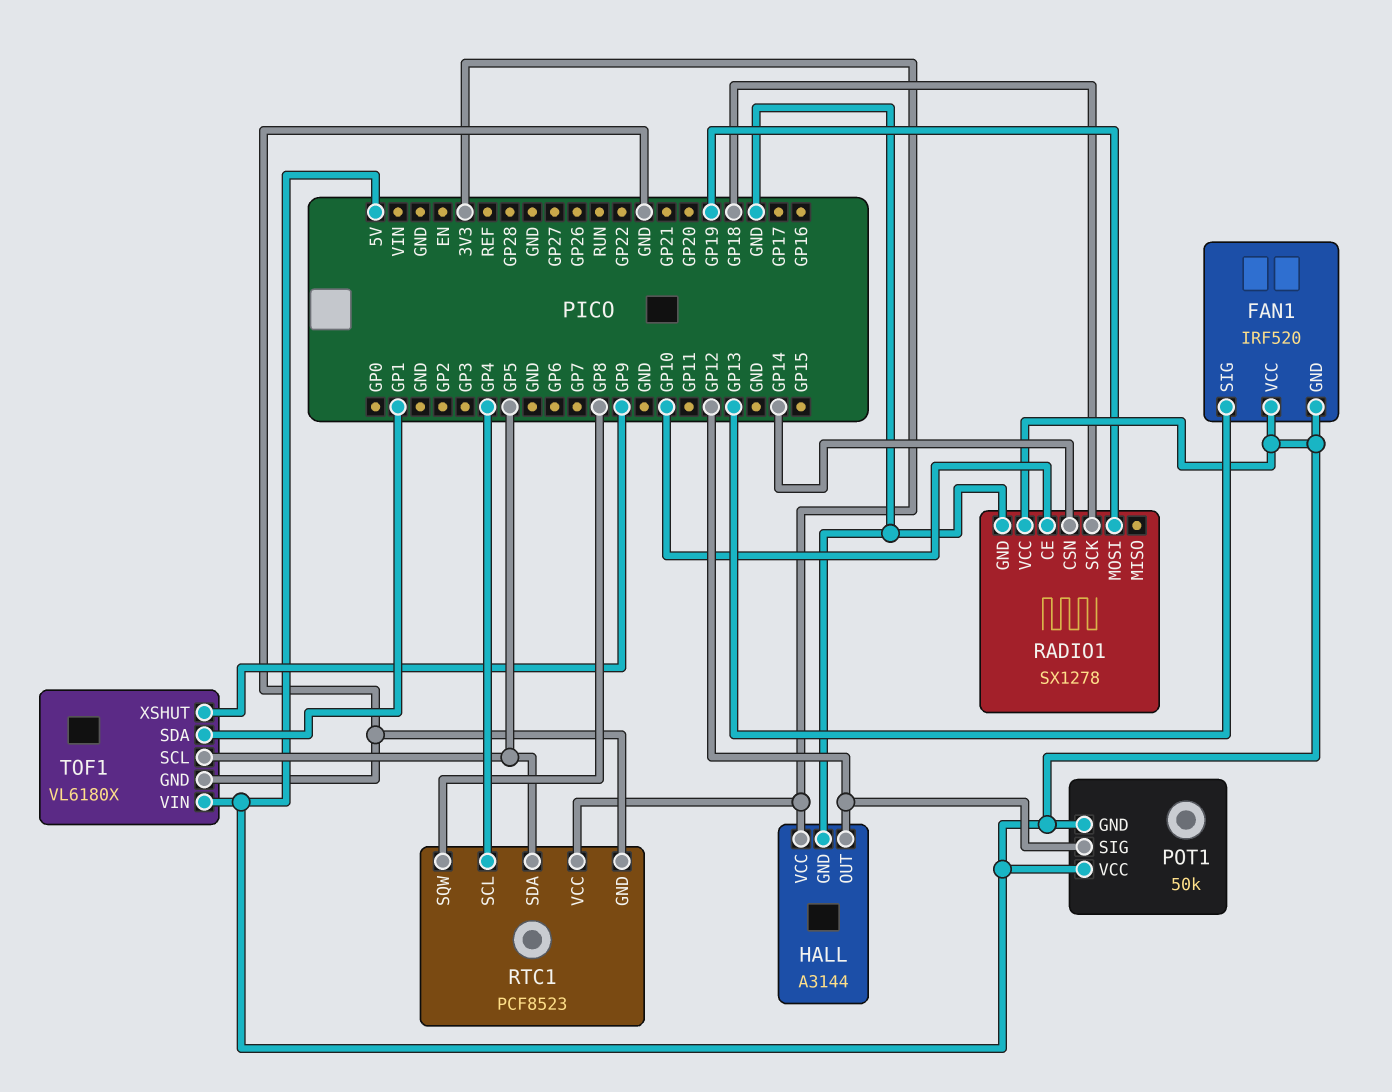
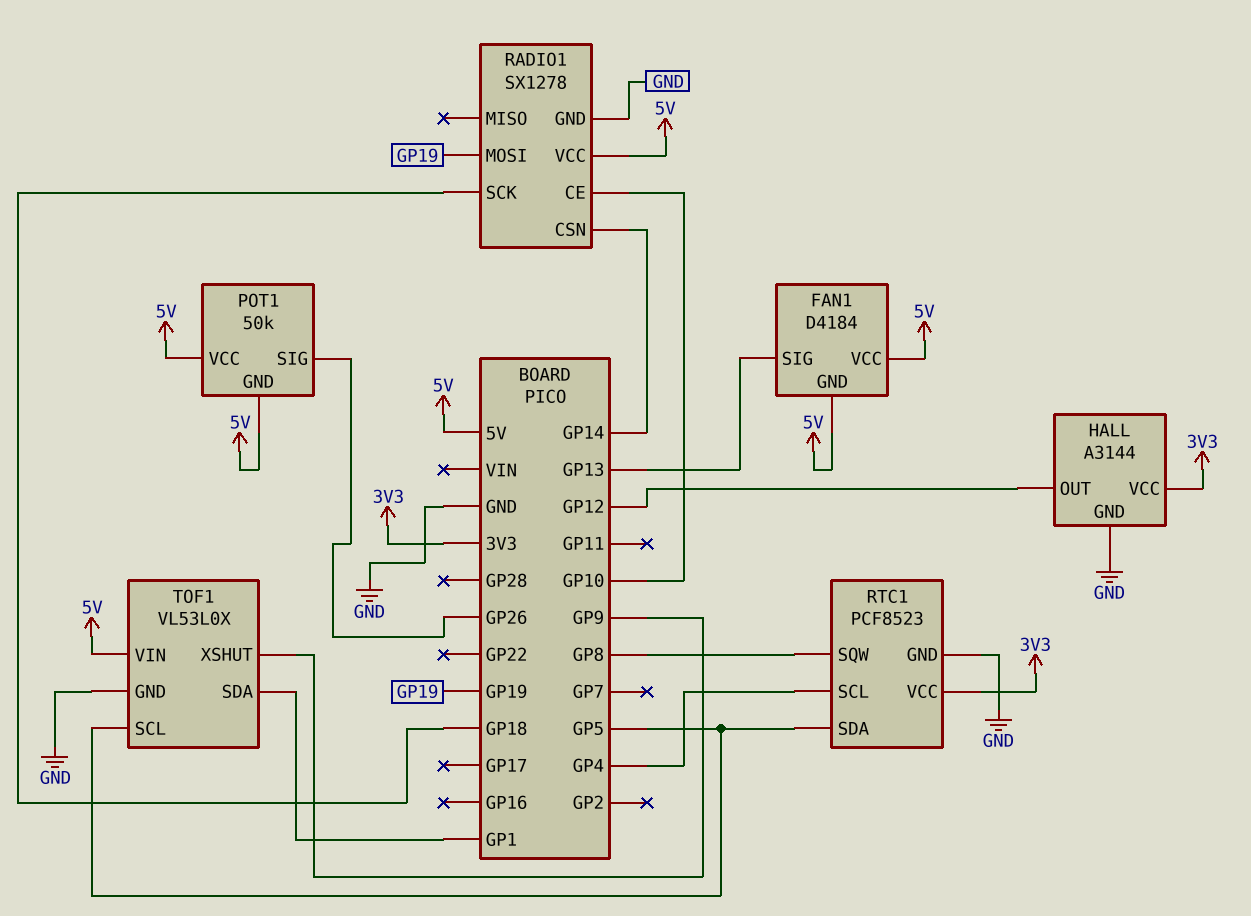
FAN1: IRF520 -> D4184
POT1 pin SIG: GP12 -> GP26
TOF1: VL6180X -> VL53L0X

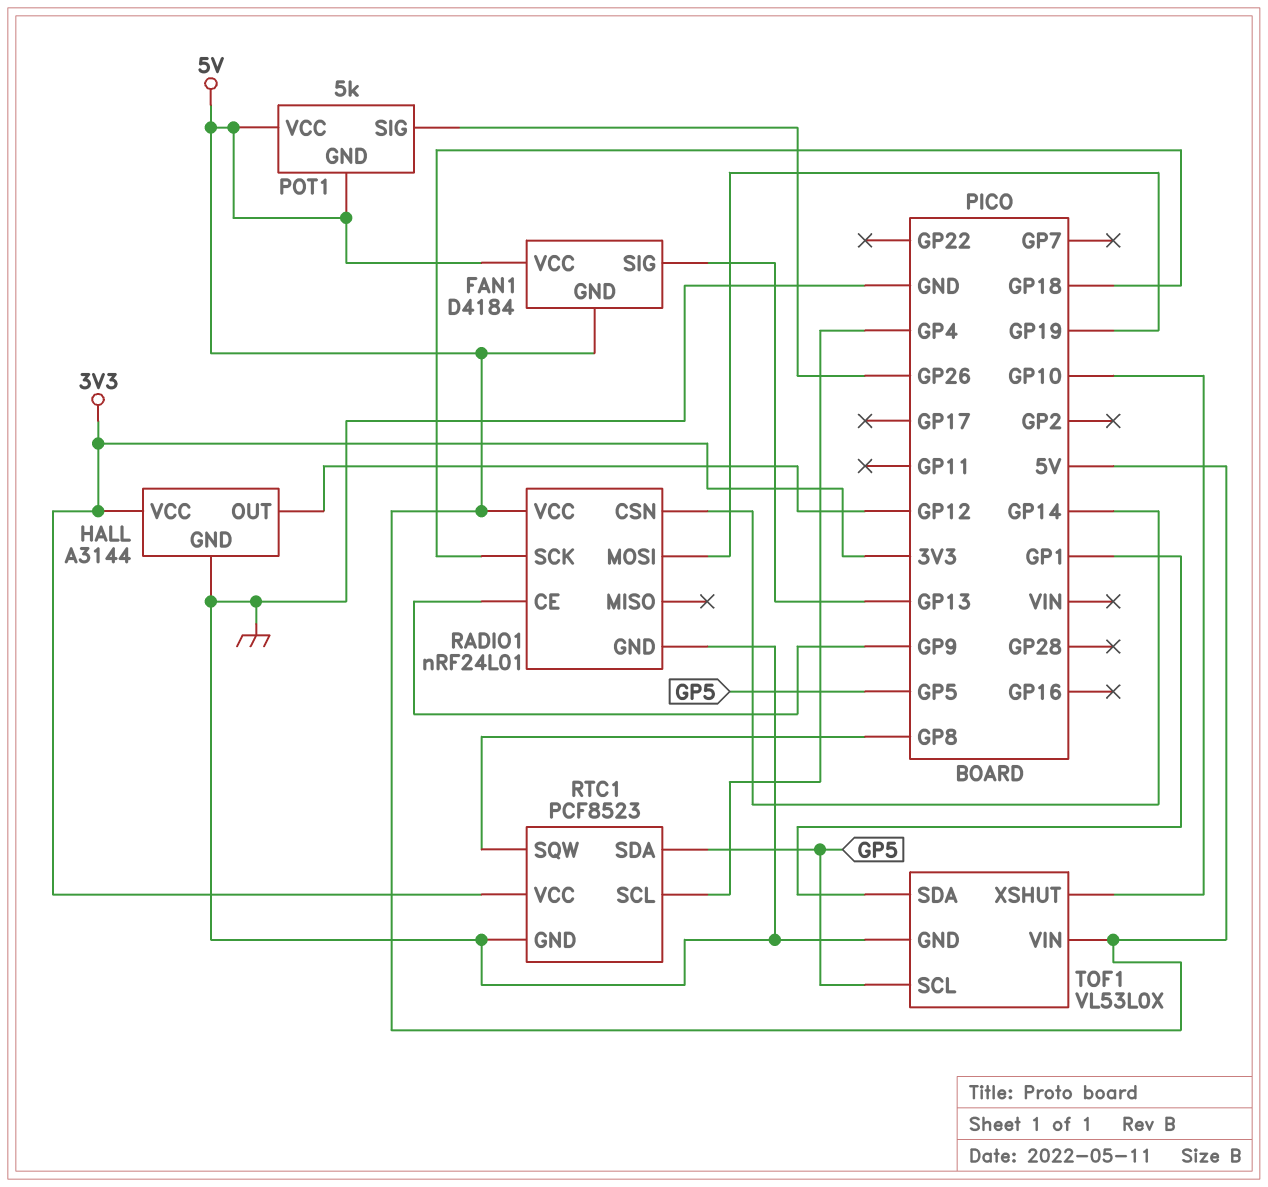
POT1: 50k -> 5k
RADIO1: SX1278 -> nRF24L01
RADIO1 pin CE: GP10 -> GP9
TOF1 pin XSHUT: GP9 -> GP10

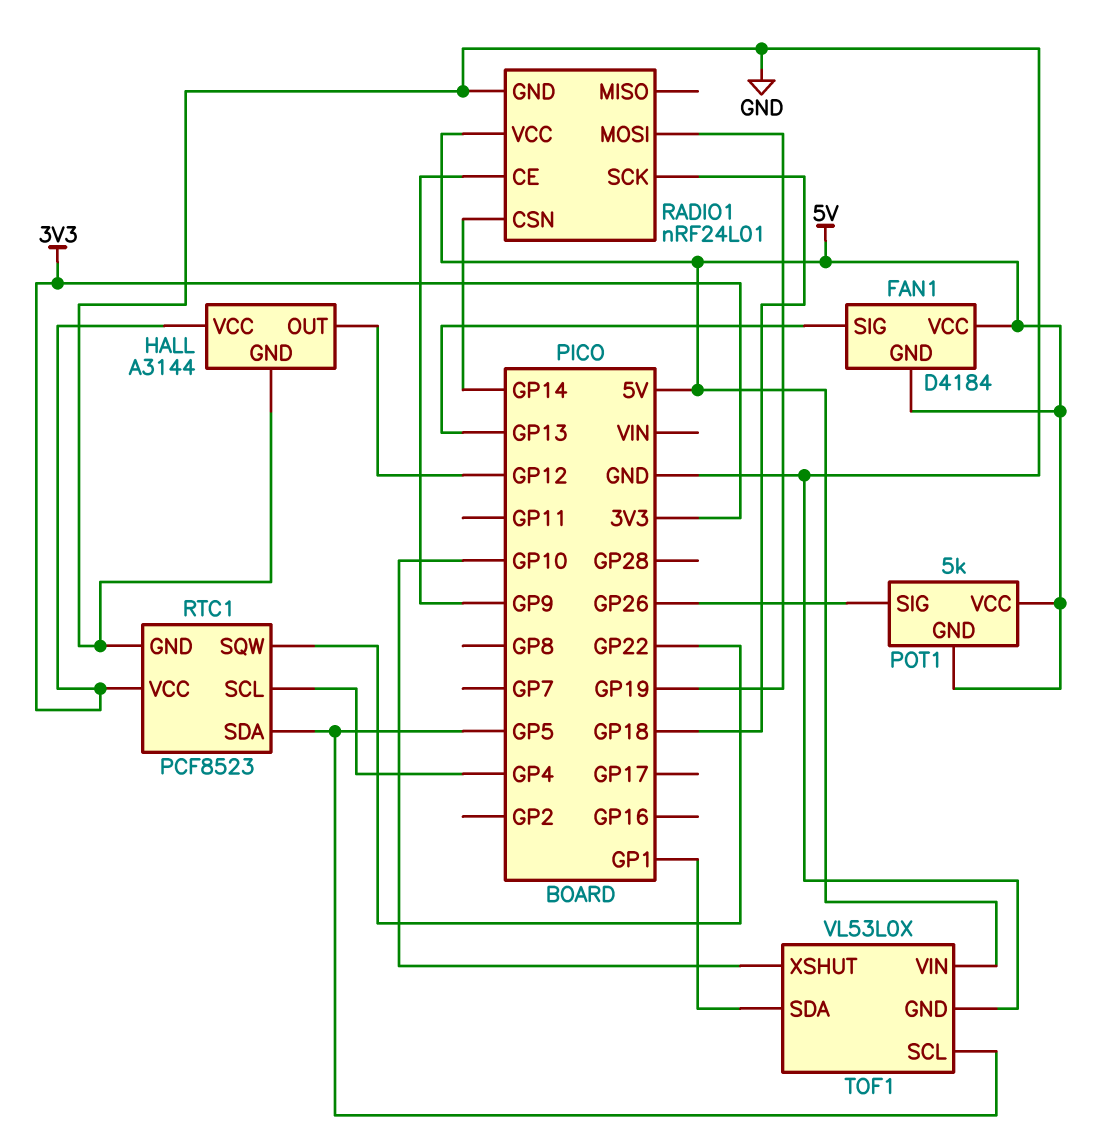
RTC1 pin SQW: GP8 -> GP22

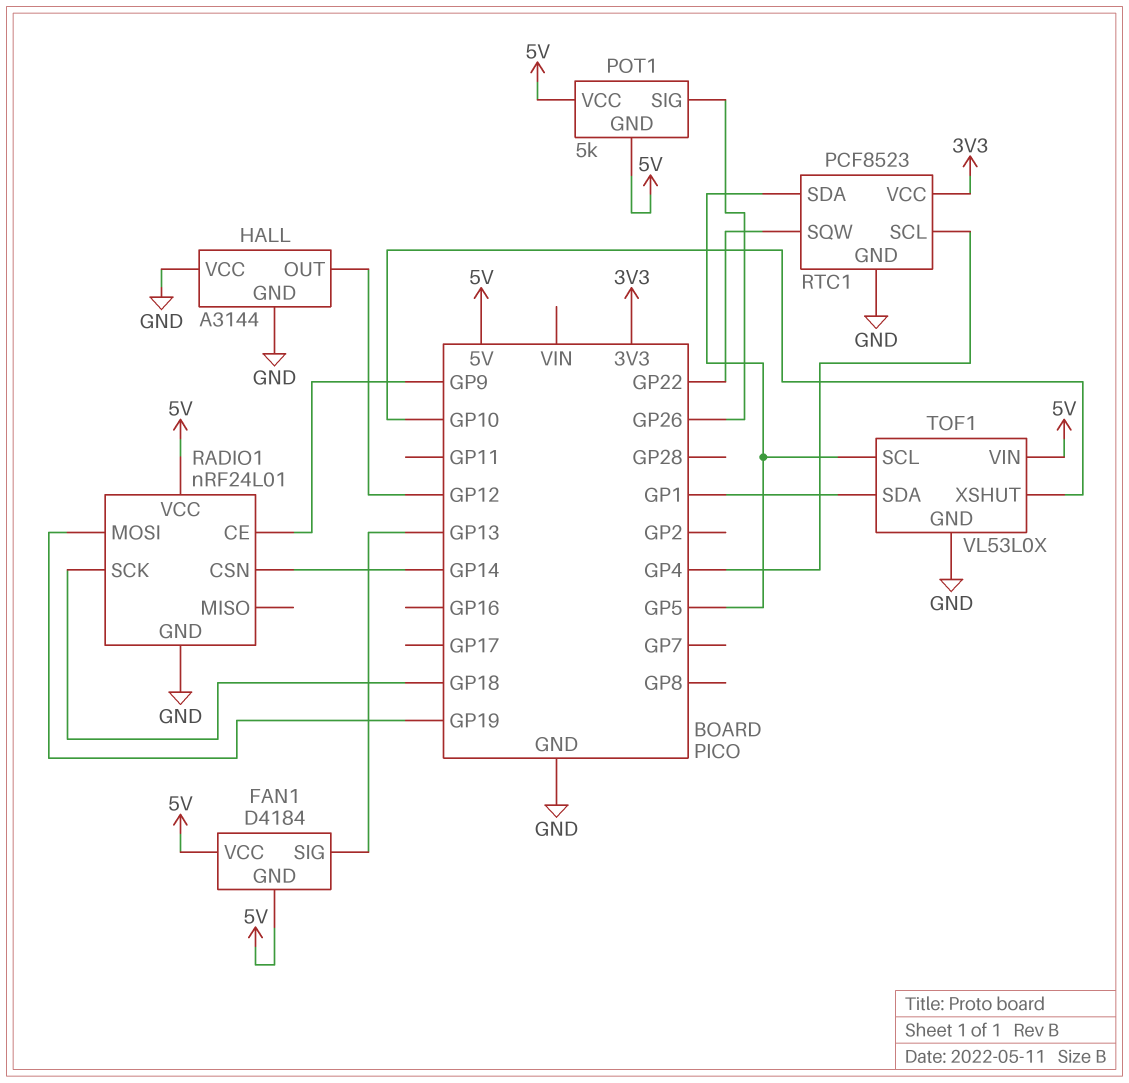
HALL pin VCC: 3V3 -> GND

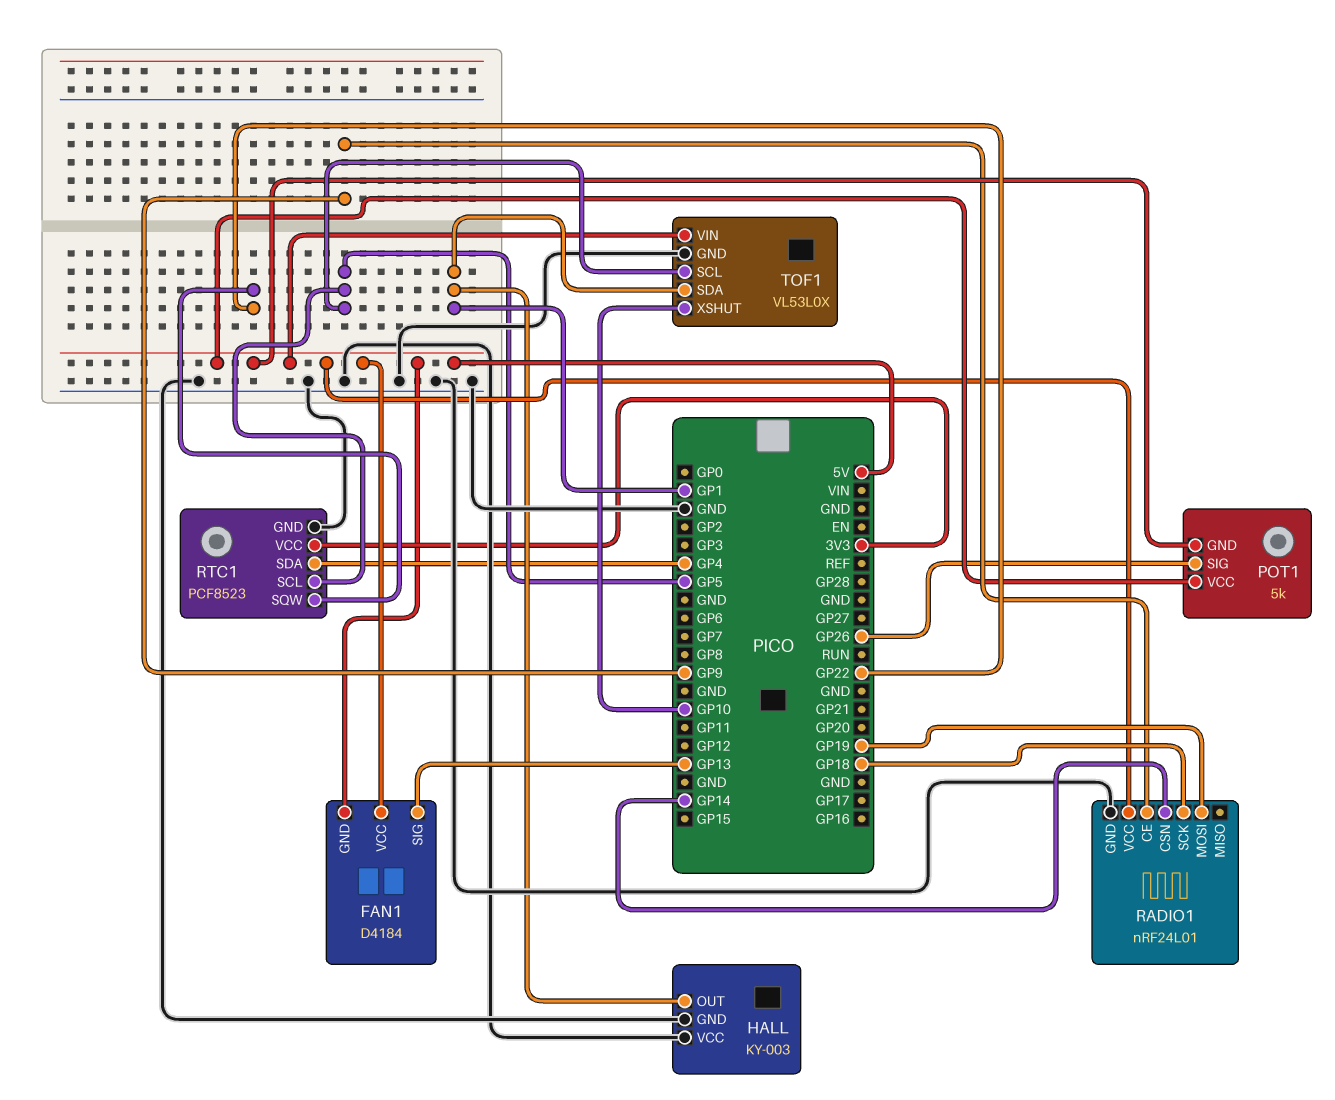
HALL: A3144 -> KY-003
HALL pin OUT: GP12 -> GP1
RTC1 pin SCL: GP4 -> GP5
RTC1 pin SDA: GP5 -> GP4

